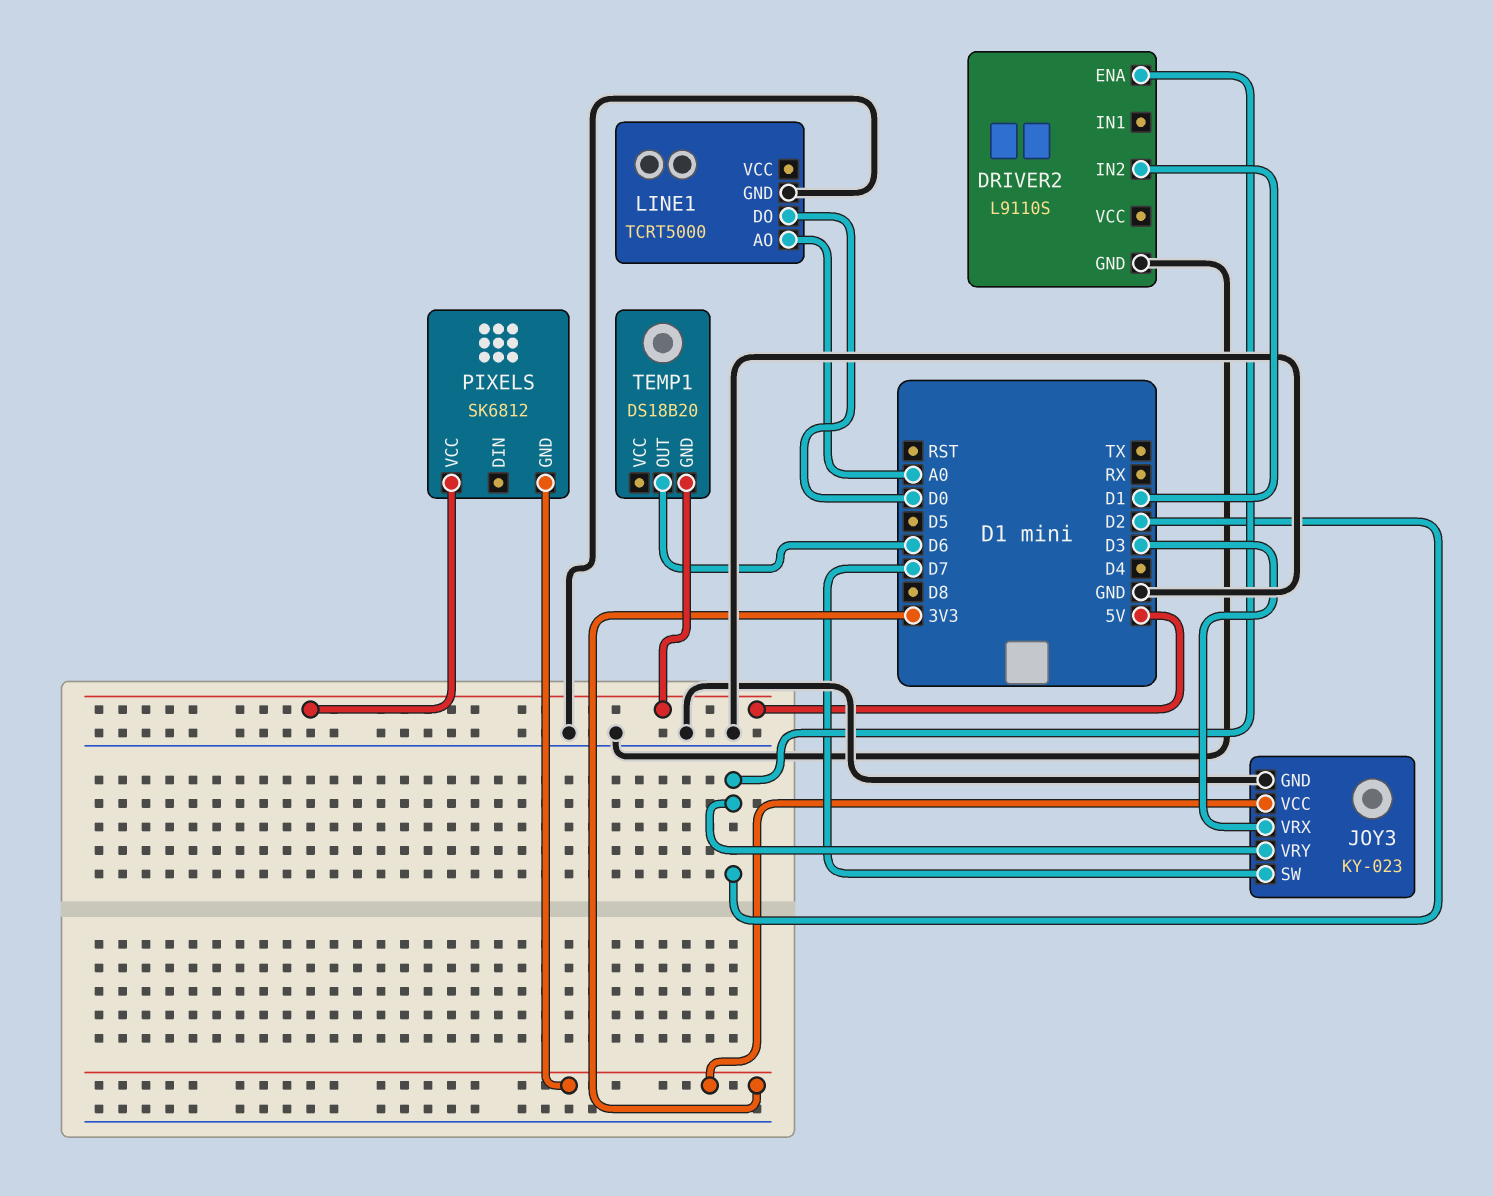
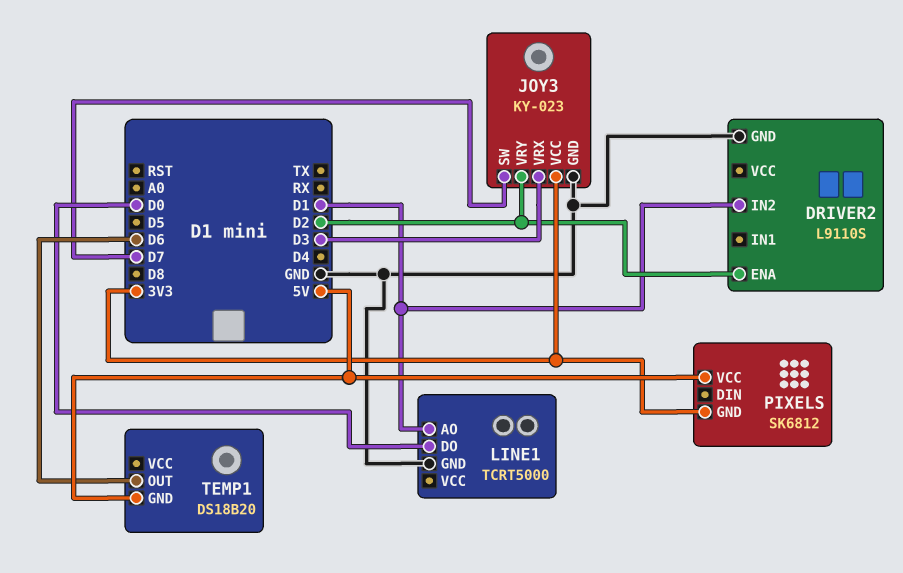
LINE1 pin AO: A0 -> D1

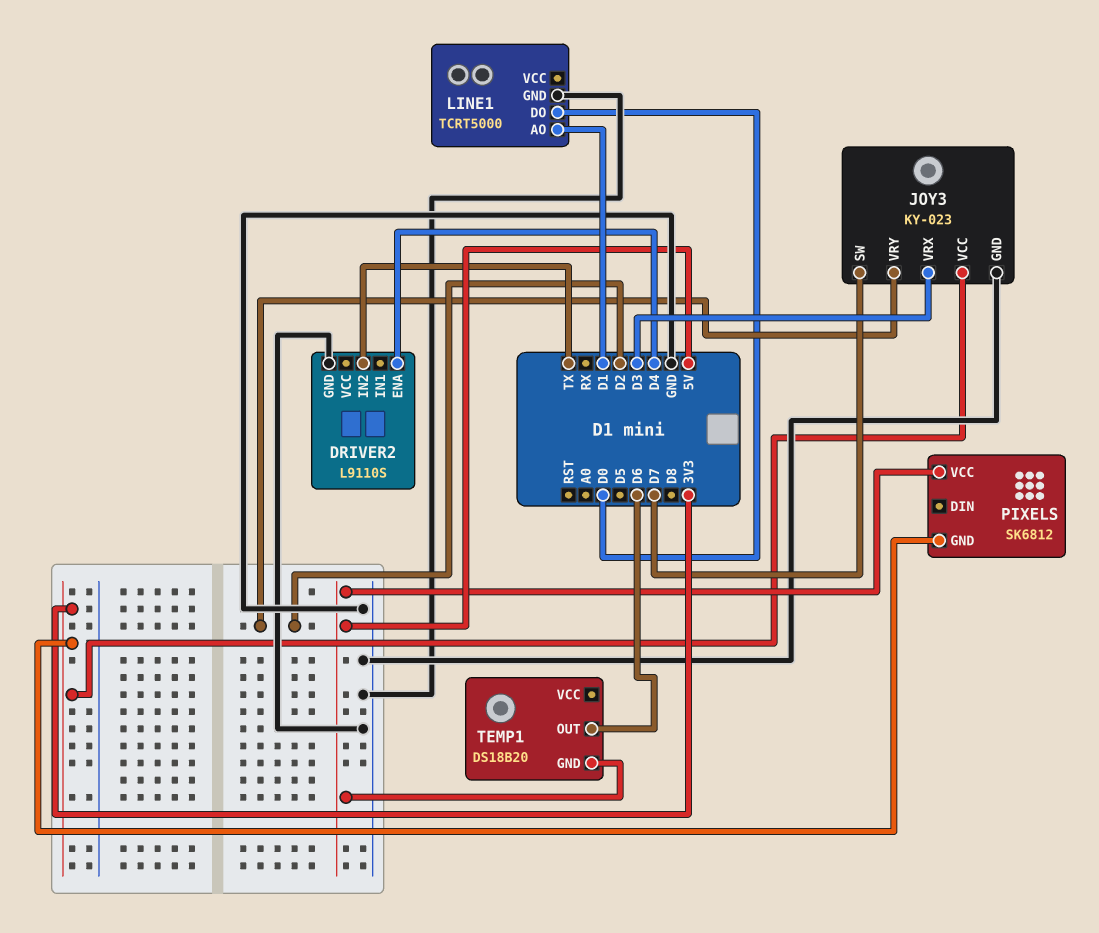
DRIVER2 pin ENA: D2 -> D4
DRIVER2 pin IN2: D1 -> TX

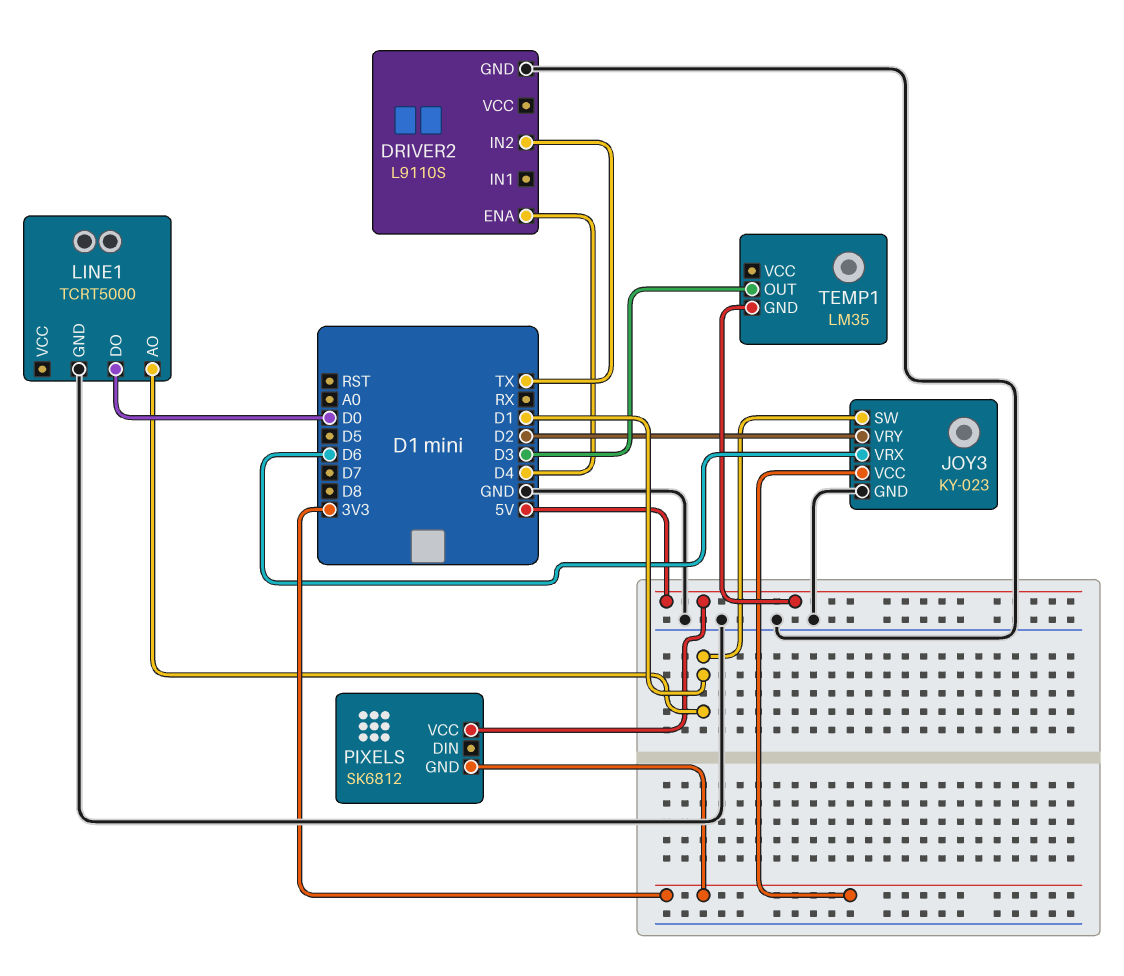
JOY3 pin SW: D7 -> D1
JOY3 pin VRX: D3 -> D6
TEMP1: DS18B20 -> LM35
TEMP1 pin OUT: D6 -> D3

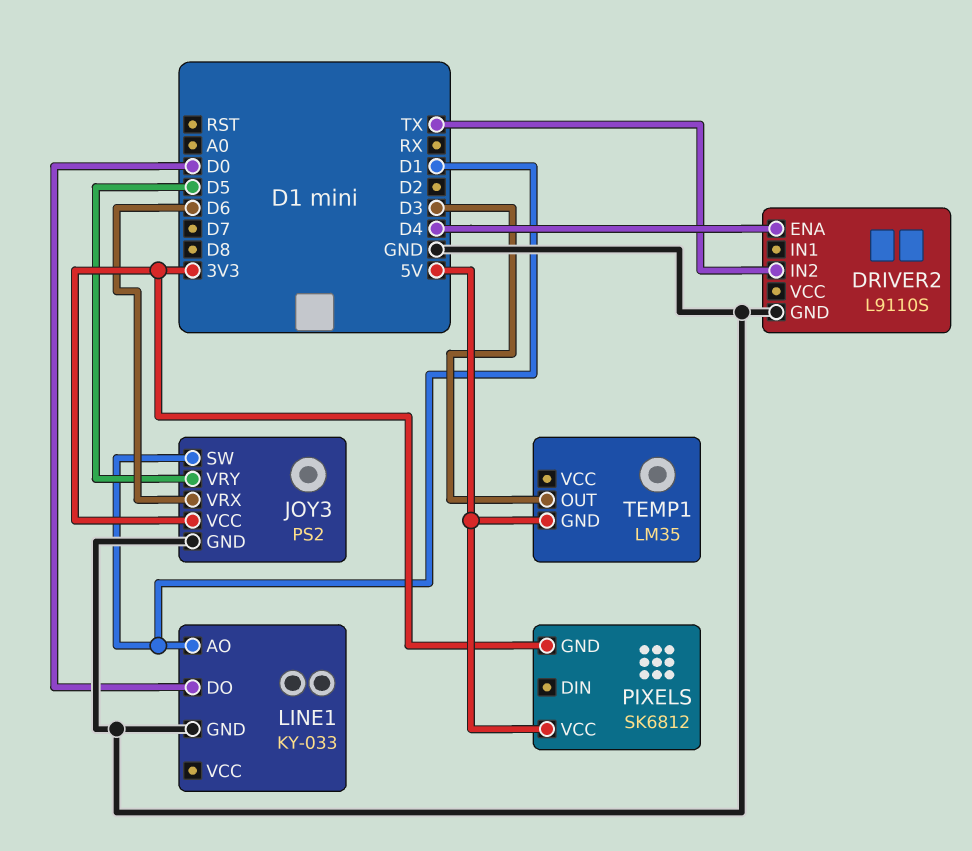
JOY3: KY-023 -> PS2
JOY3 pin VRY: D2 -> D5
LINE1: TCRT5000 -> KY-033

